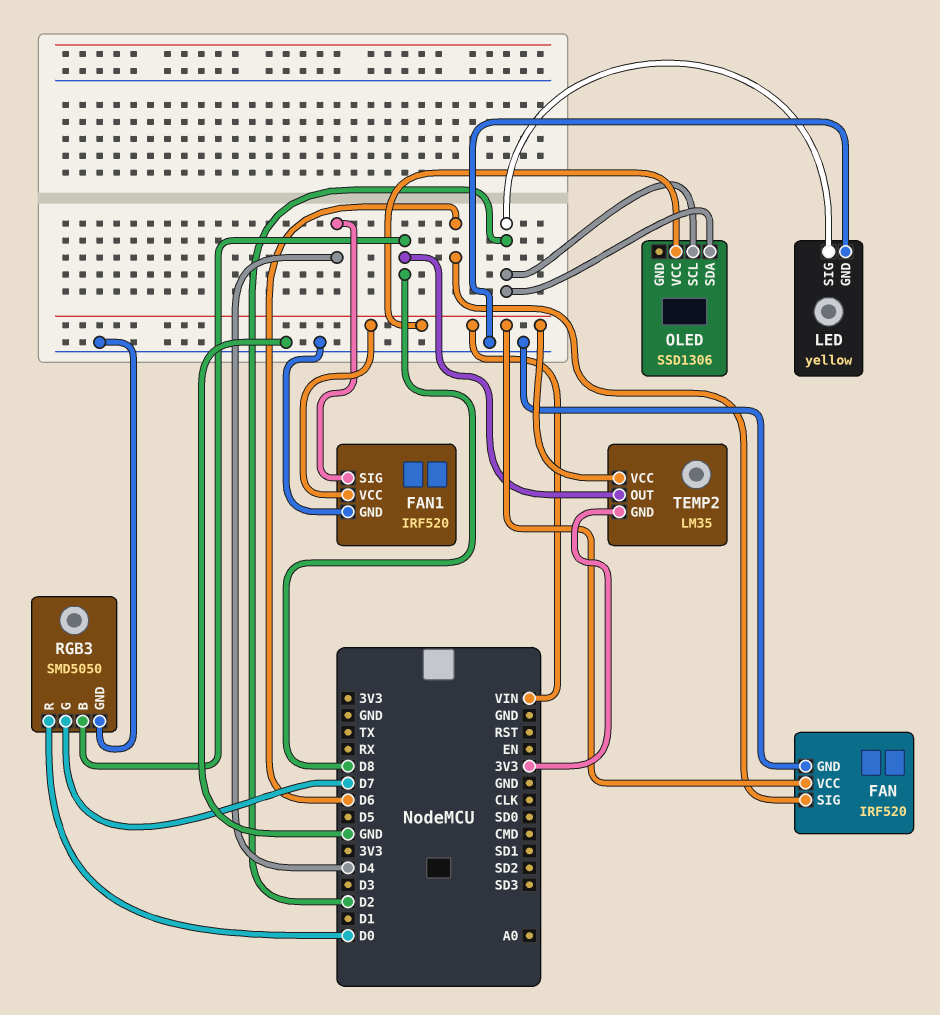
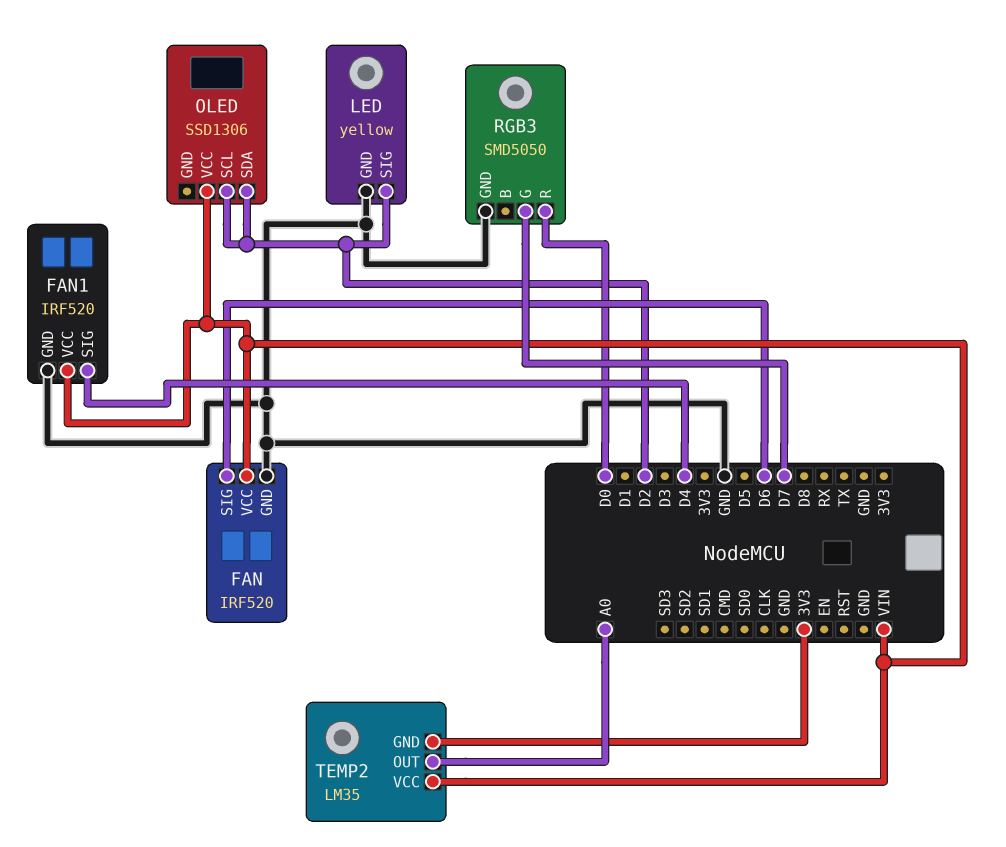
RGB3 pin B: D8 -> none
TEMP2 pin OUT: D8 -> A0

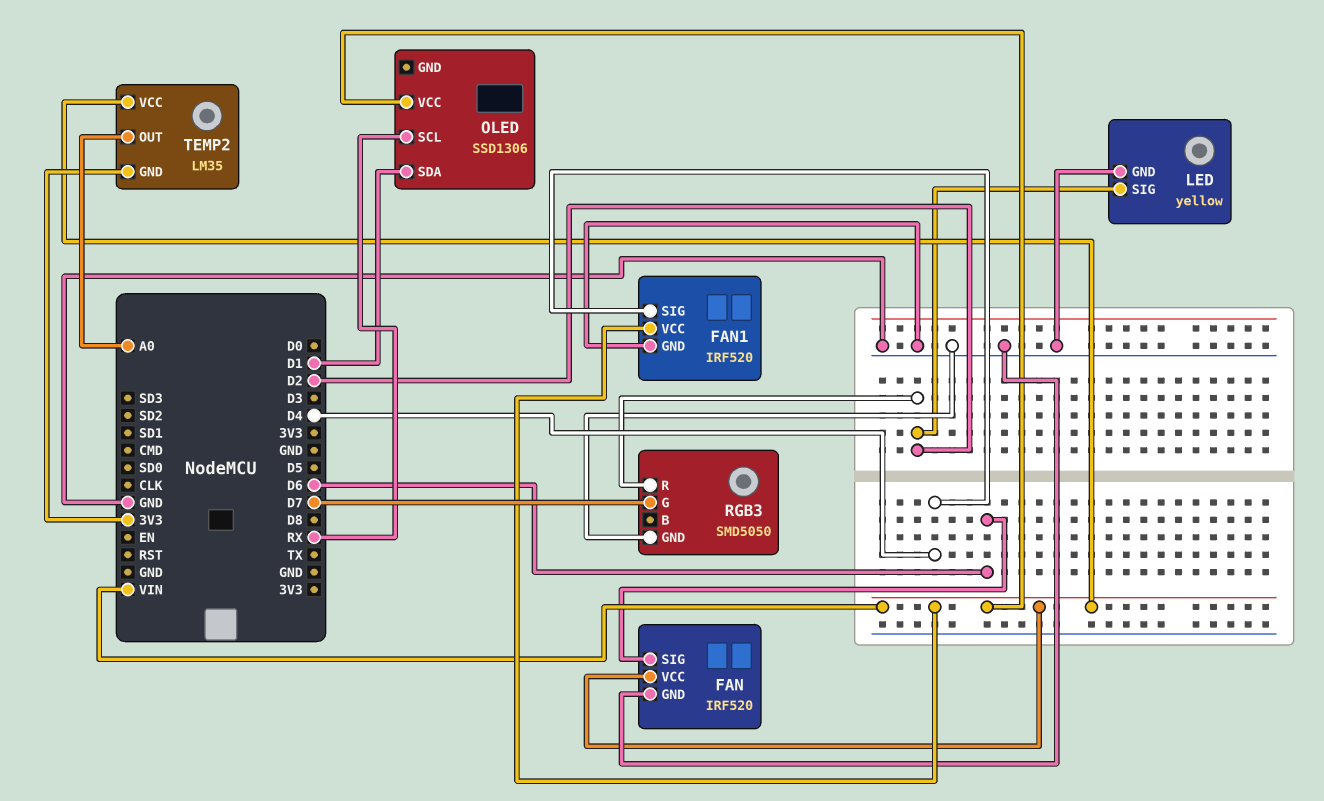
OLED pin SCL: D2 -> RX
OLED pin SDA: D2 -> D1
RGB3 pin R: D0 -> D2

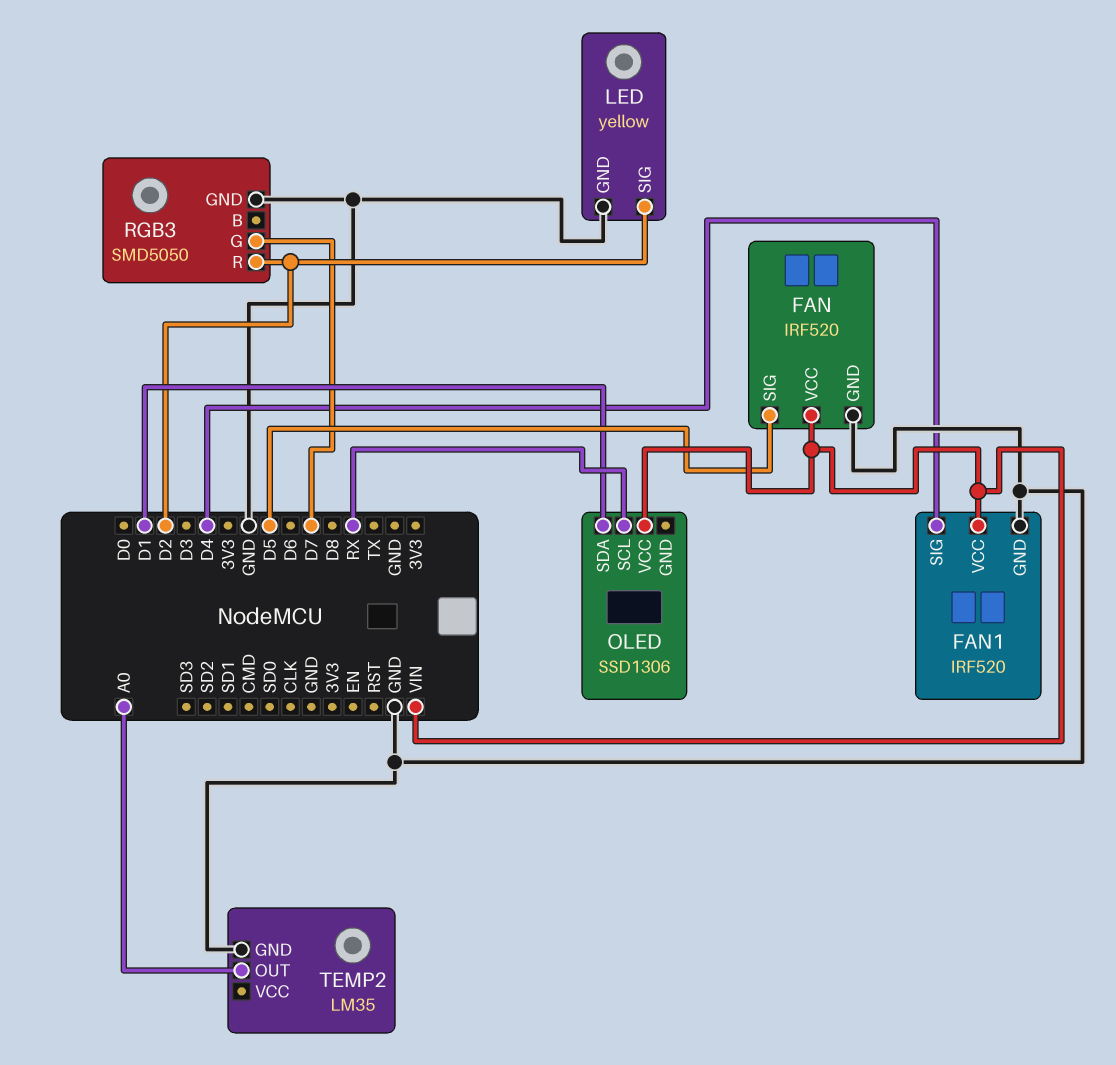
FAN pin SIG: D6 -> D5
TEMP2 pin GND: 3V3 -> GND
TEMP2 pin VCC: VIN -> none

